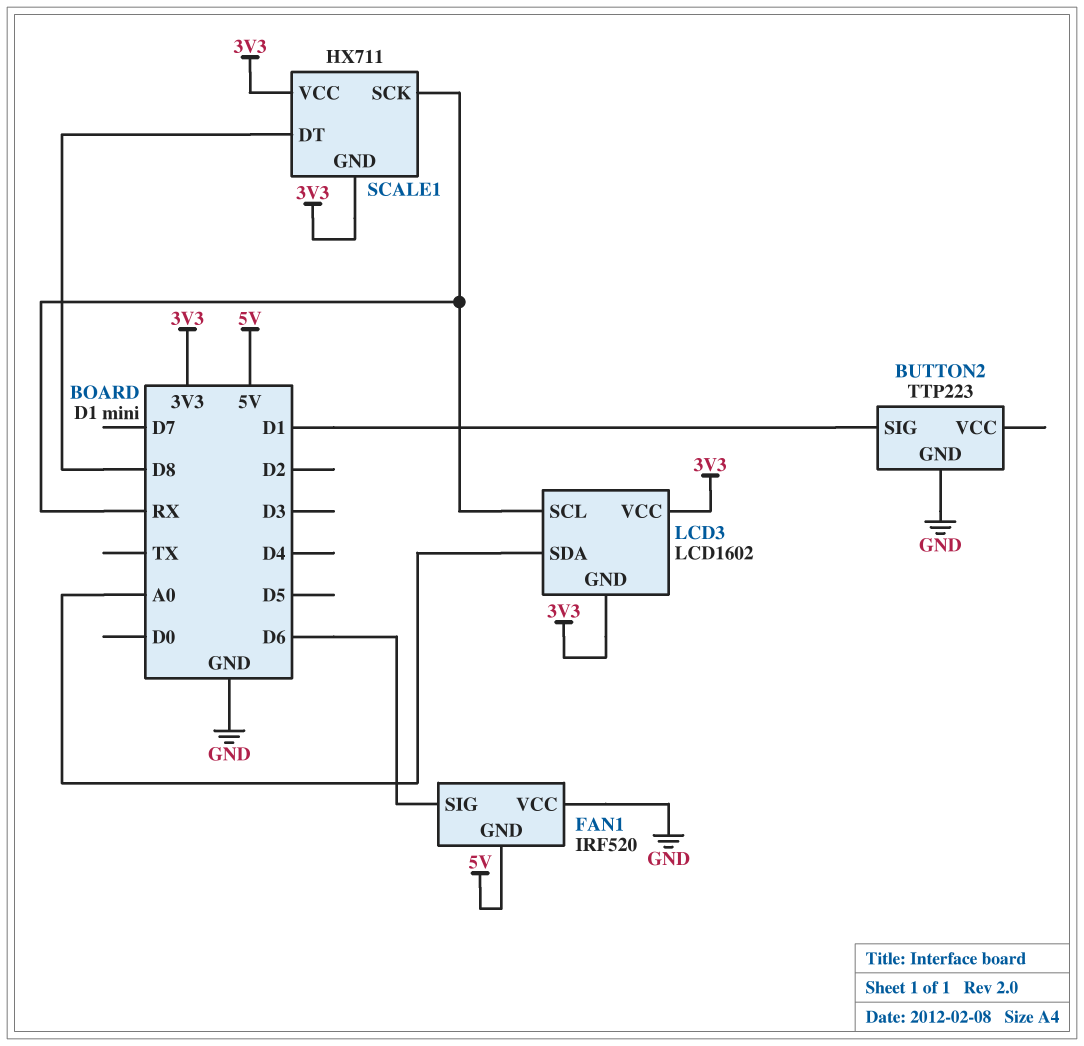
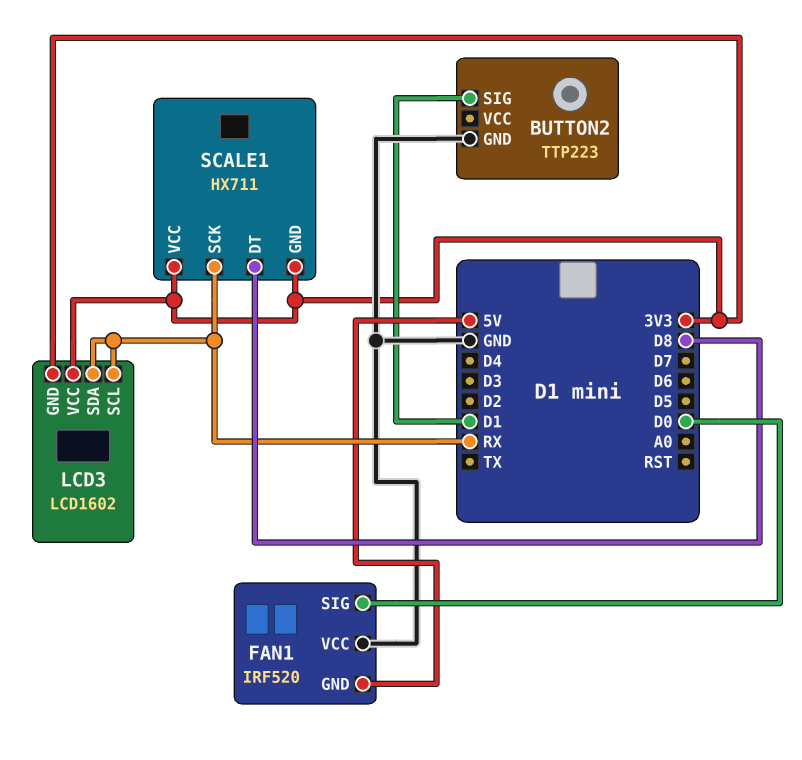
FAN1 pin SIG: D6 -> D0
LCD3 pin SDA: A0 -> RX

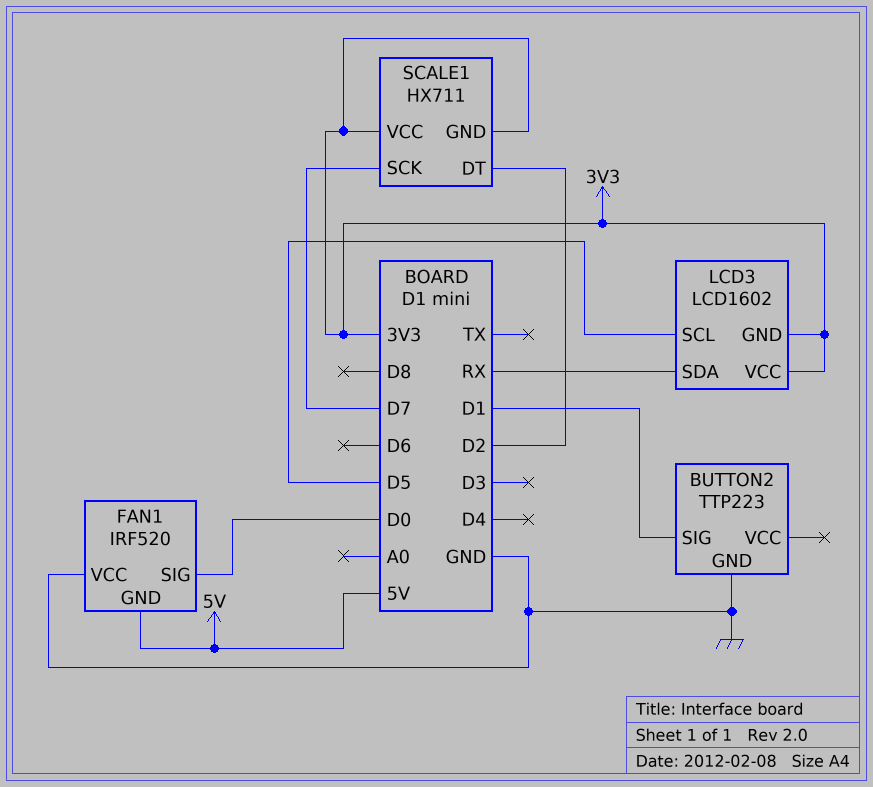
LCD3 pin SCL: RX -> D5
SCALE1 pin DT: D8 -> D2
SCALE1 pin SCK: RX -> D7

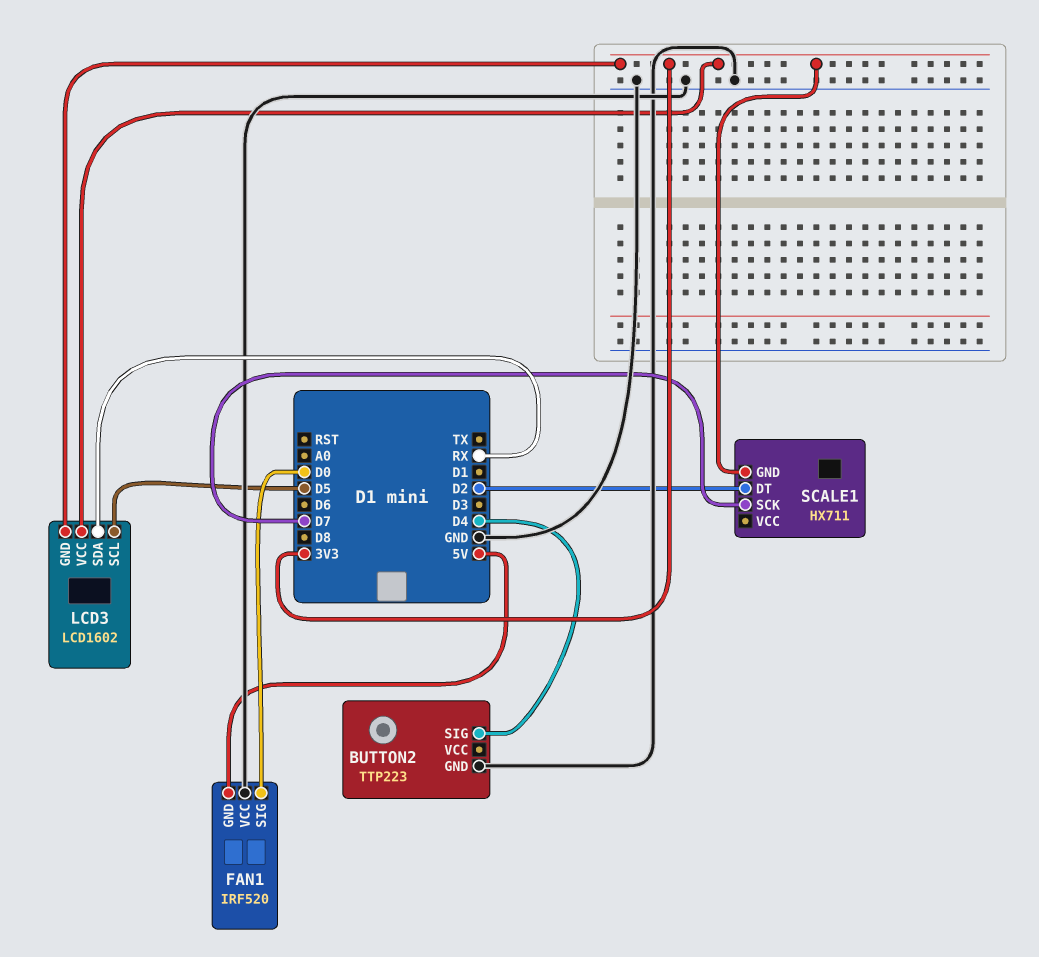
BUTTON2 pin SIG: D1 -> D4
SCALE1 pin VCC: 3V3 -> none

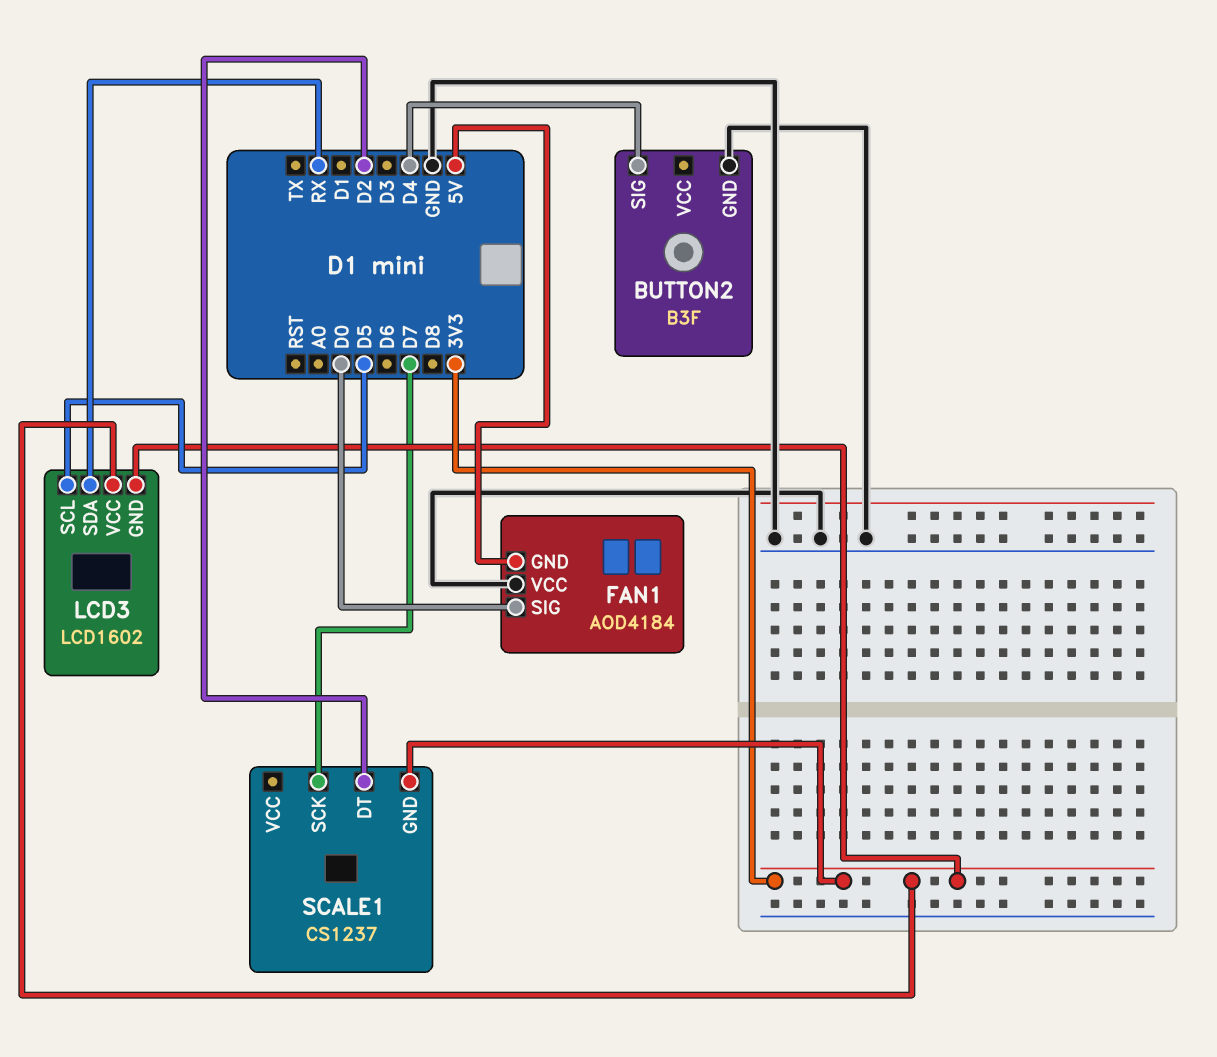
BUTTON2: TTP223 -> B3F
FAN1: IRF520 -> AOD4184
SCALE1: HX711 -> CS1237

